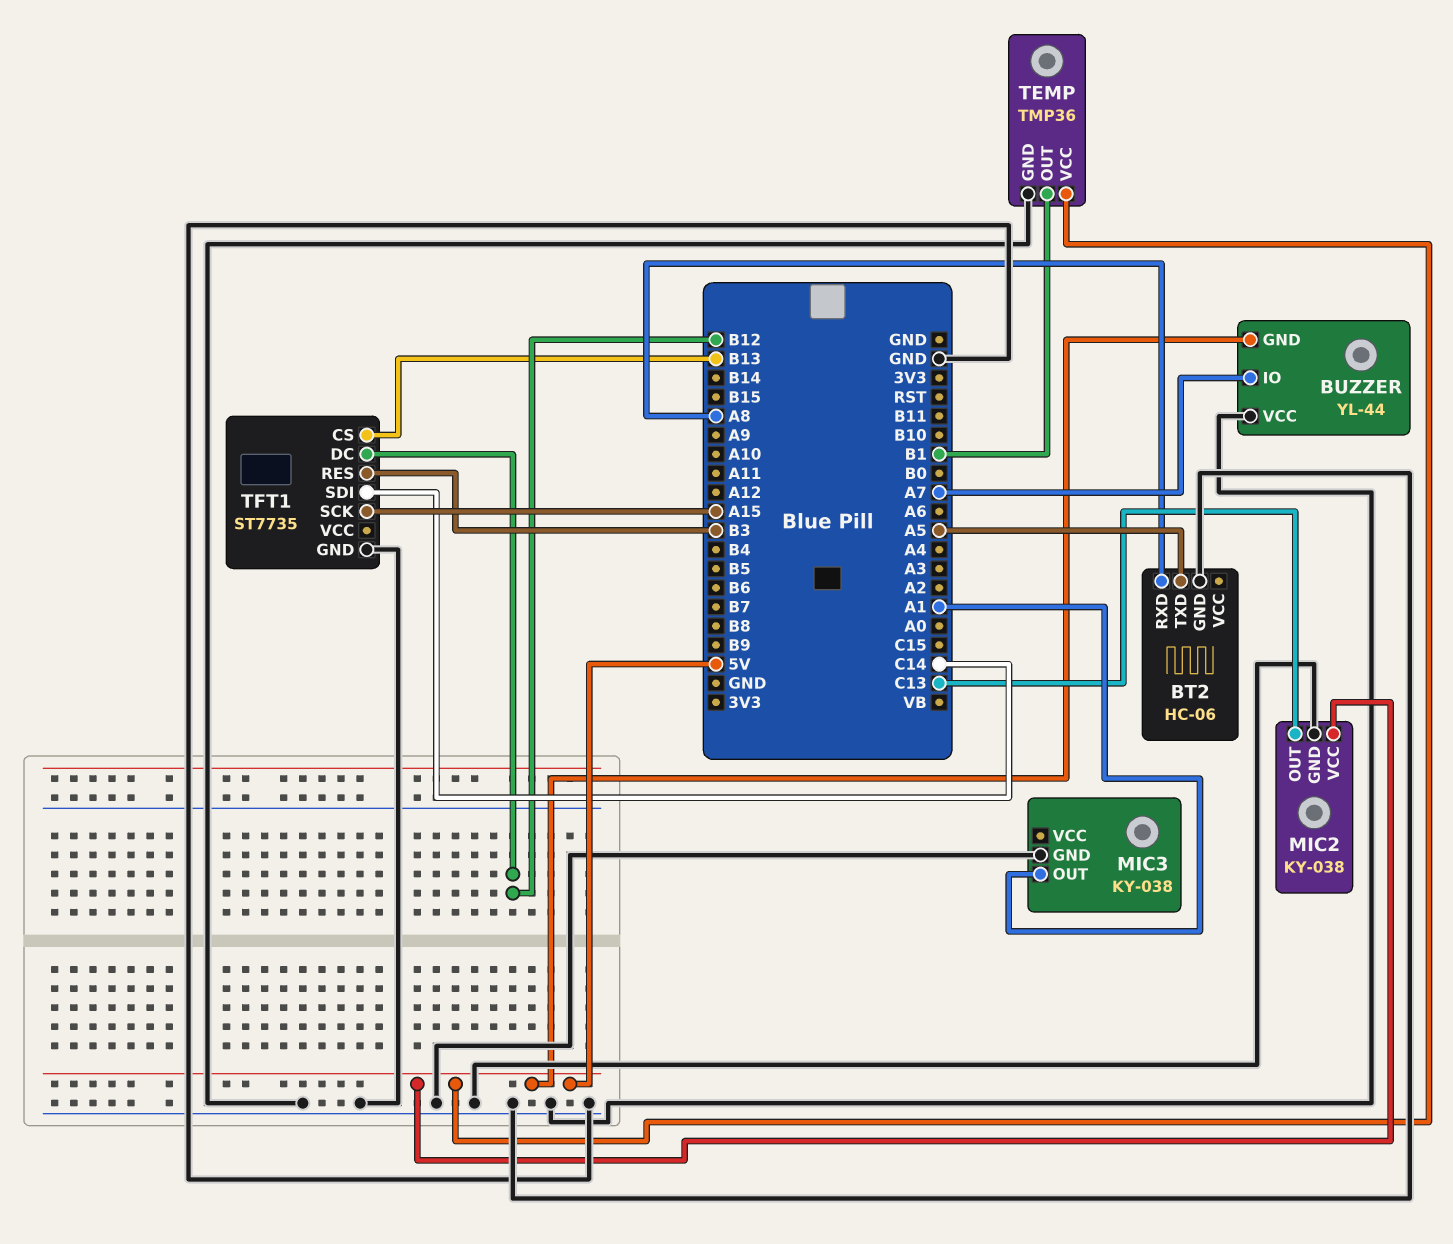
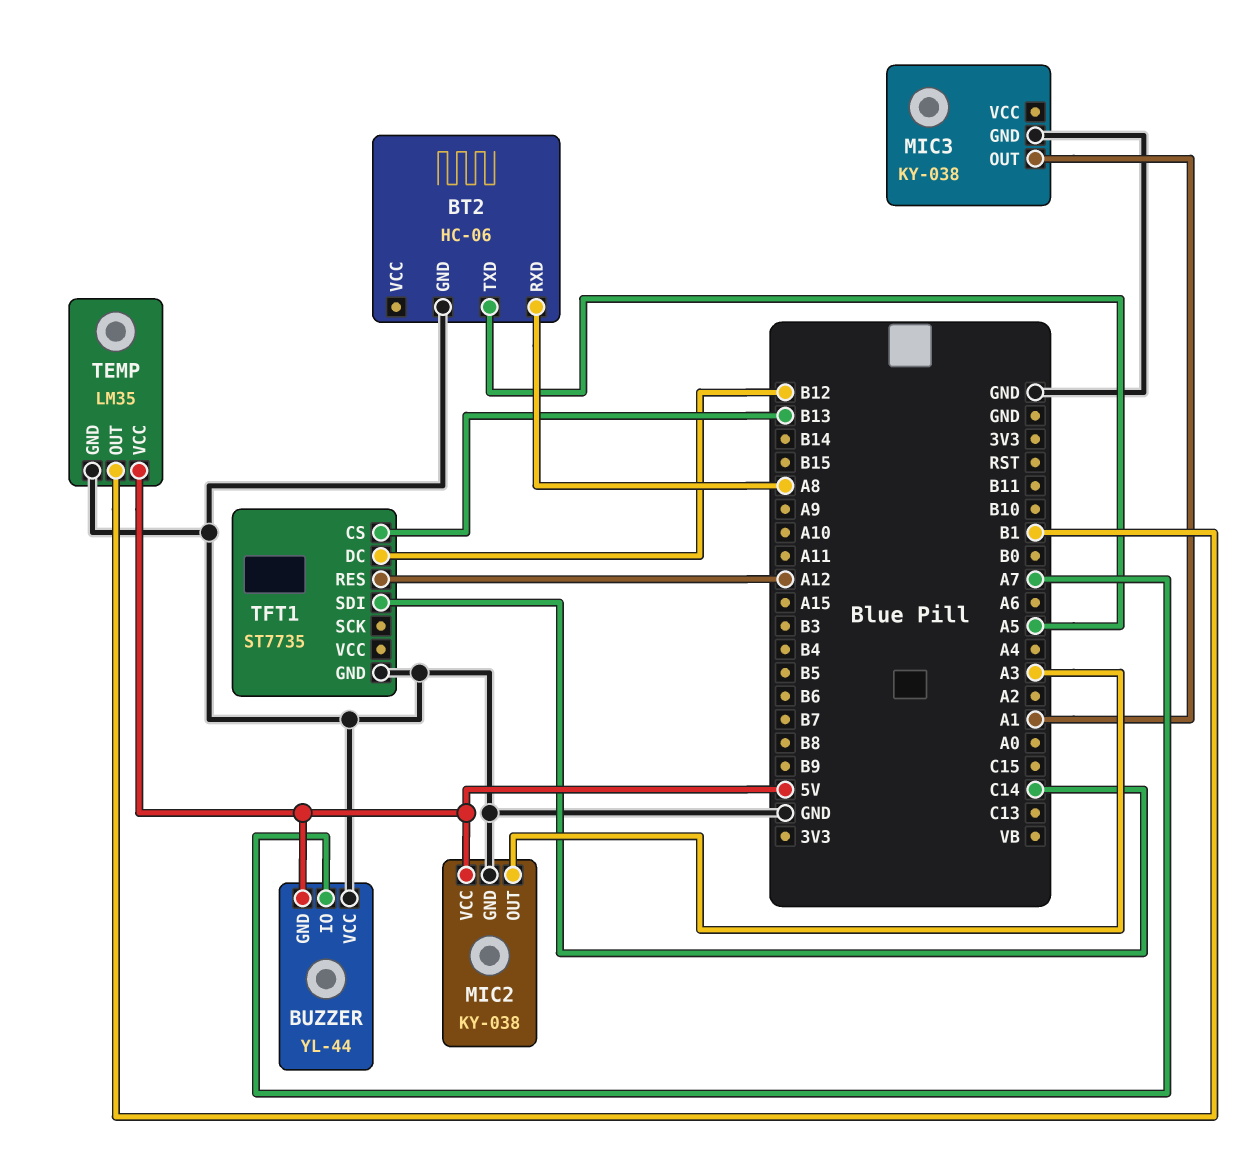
MIC2 pin OUT: C13 -> A3
TEMP: TMP36 -> LM35
TFT1 pin RES: B3 -> A12
TFT1 pin SCK: A15 -> none

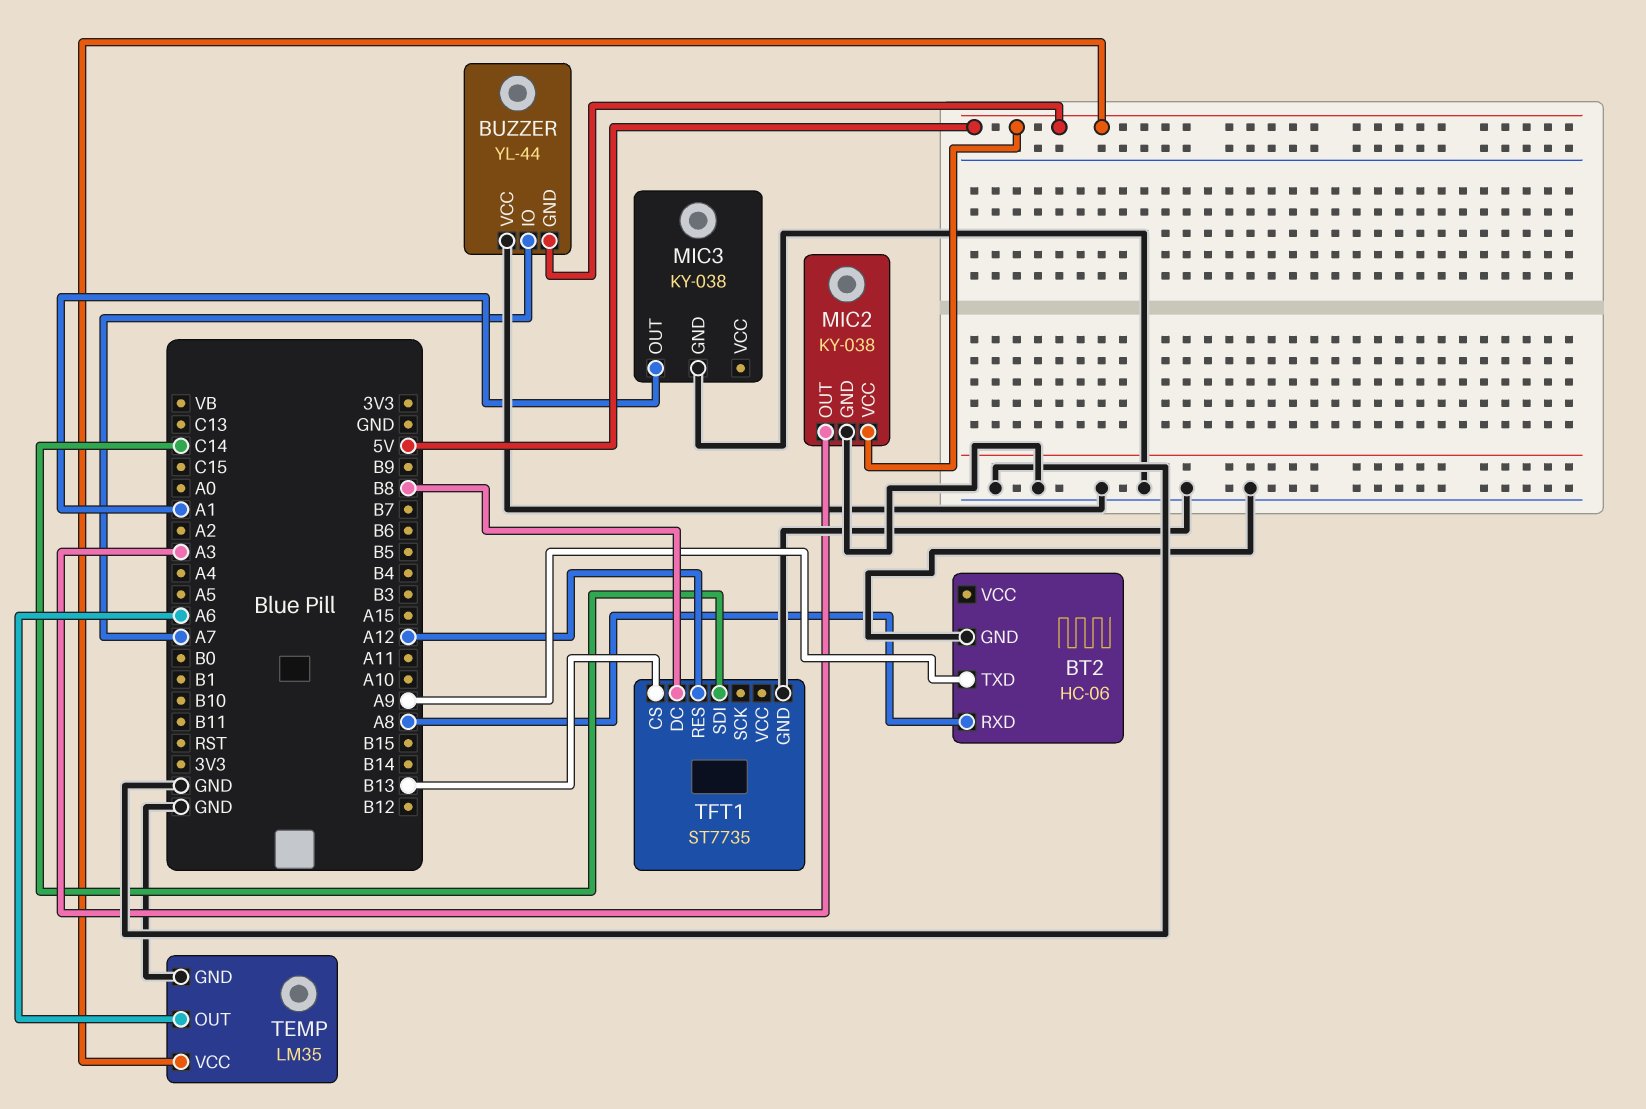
BT2 pin TXD: A5 -> A9
TEMP pin OUT: B1 -> A6
TFT1 pin DC: B12 -> B8

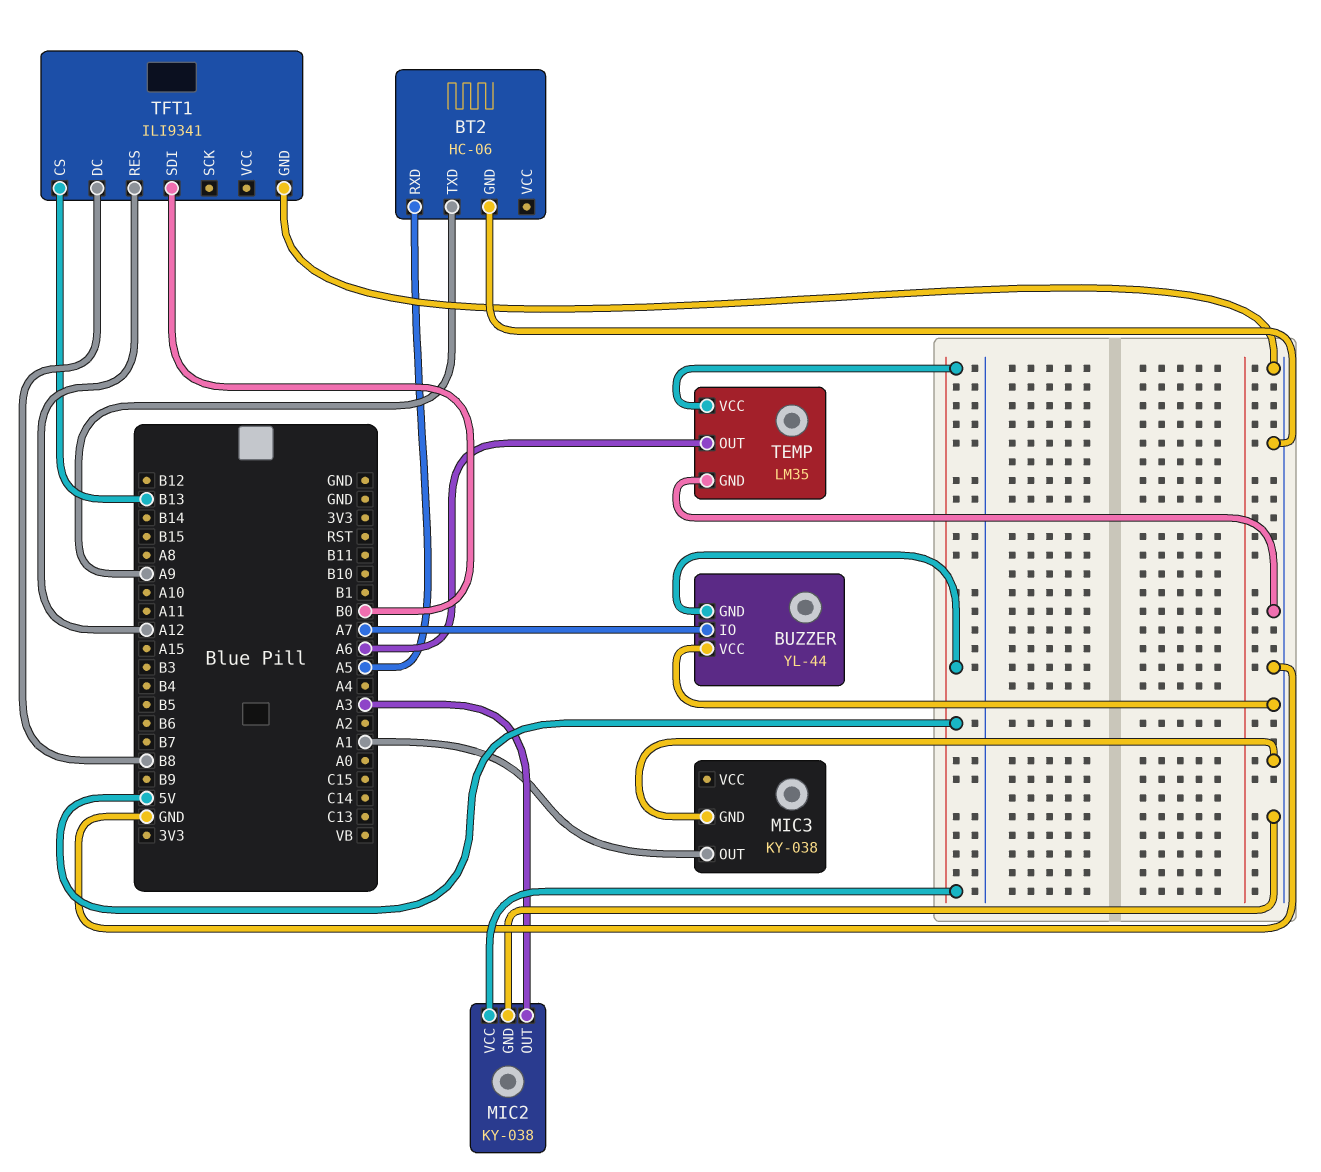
BT2 pin RXD: A8 -> A5
TFT1: ST7735 -> ILI9341
TFT1 pin SDI: C14 -> B0

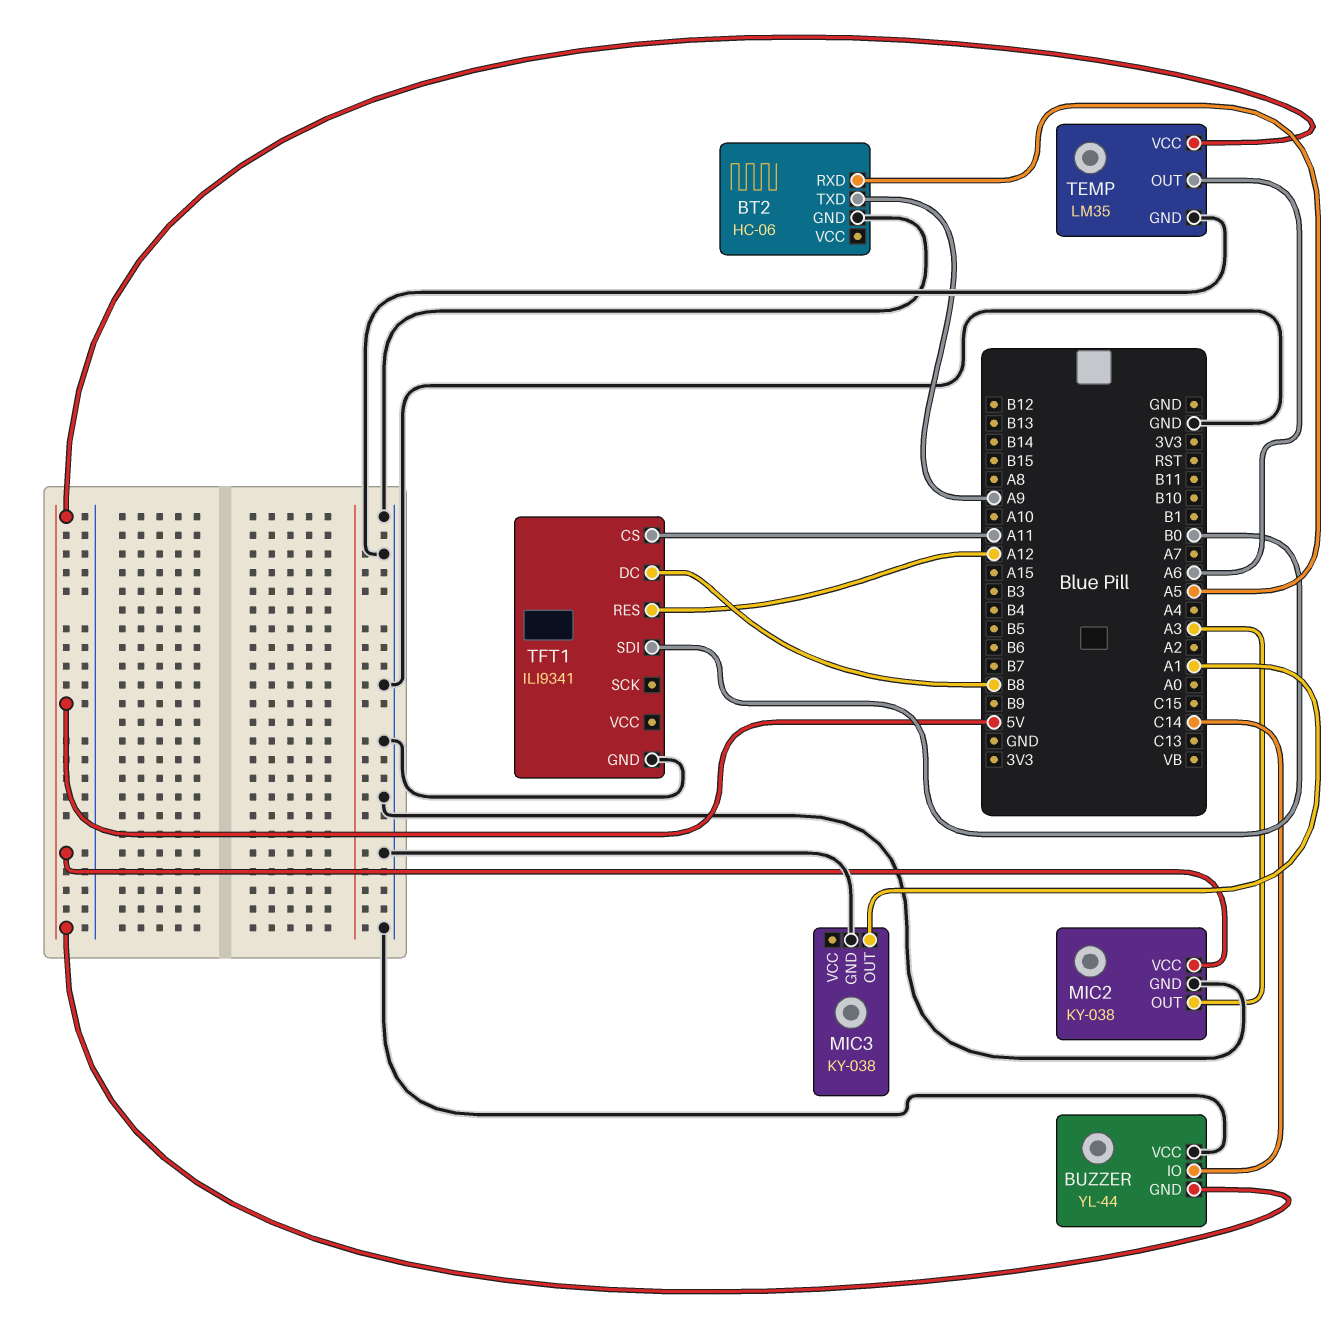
BUZZER pin IO: A7 -> C14
TFT1 pin CS: B13 -> A11

